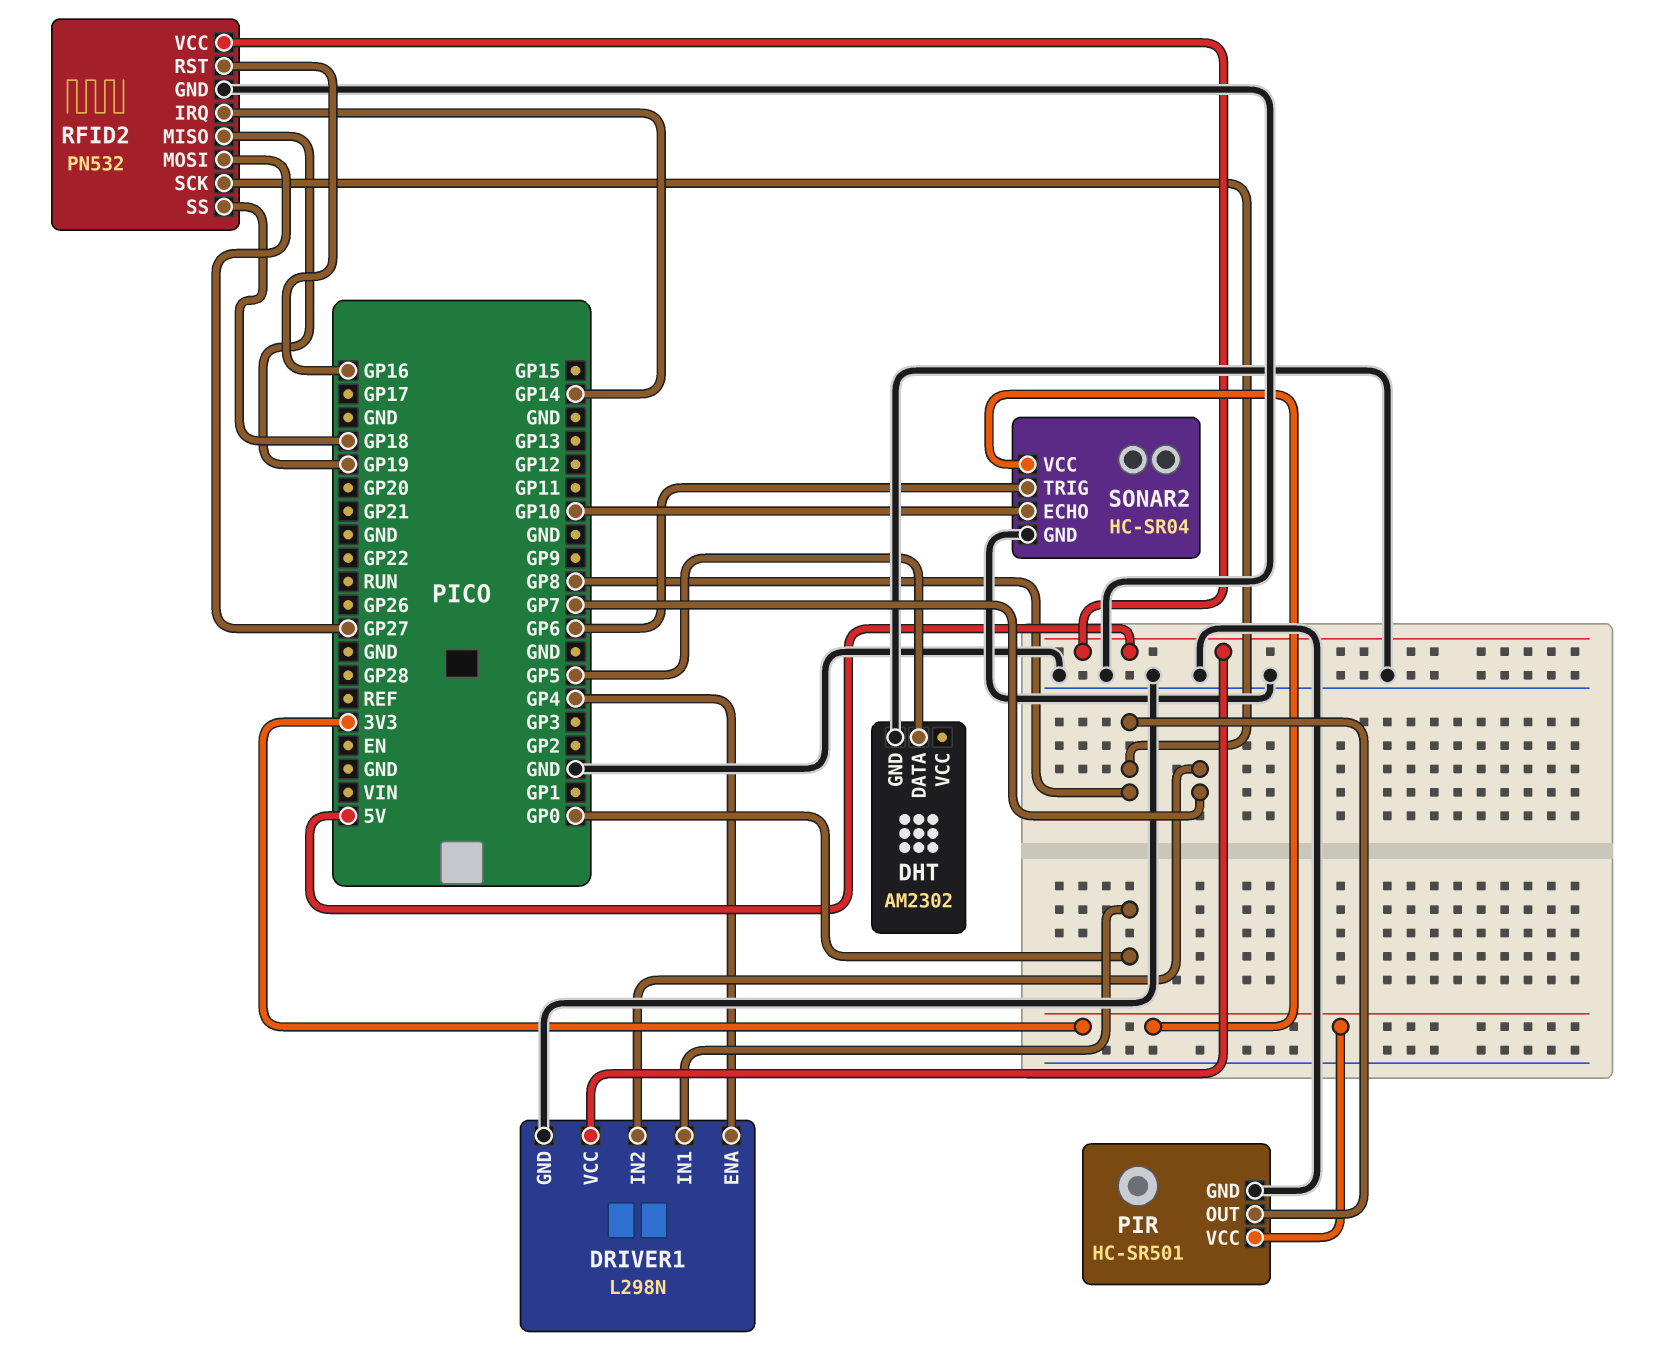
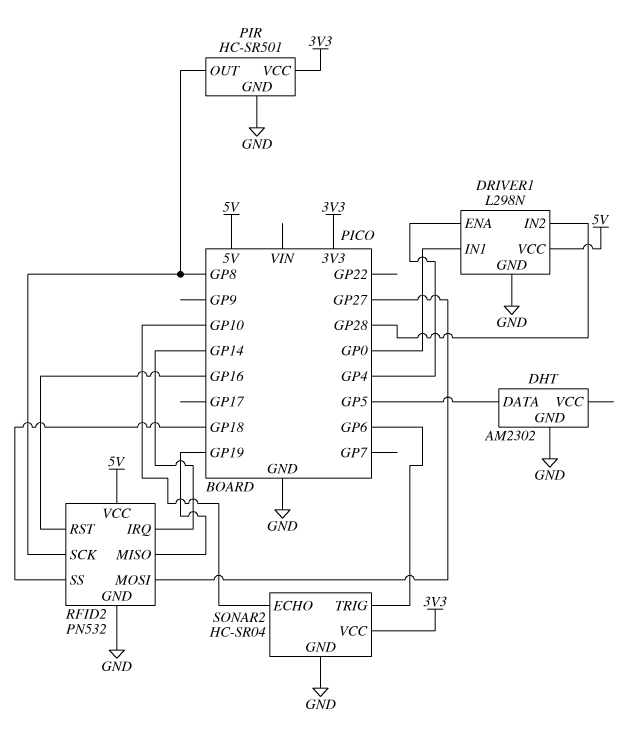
DRIVER1 pin IN2: GP7 -> GP28

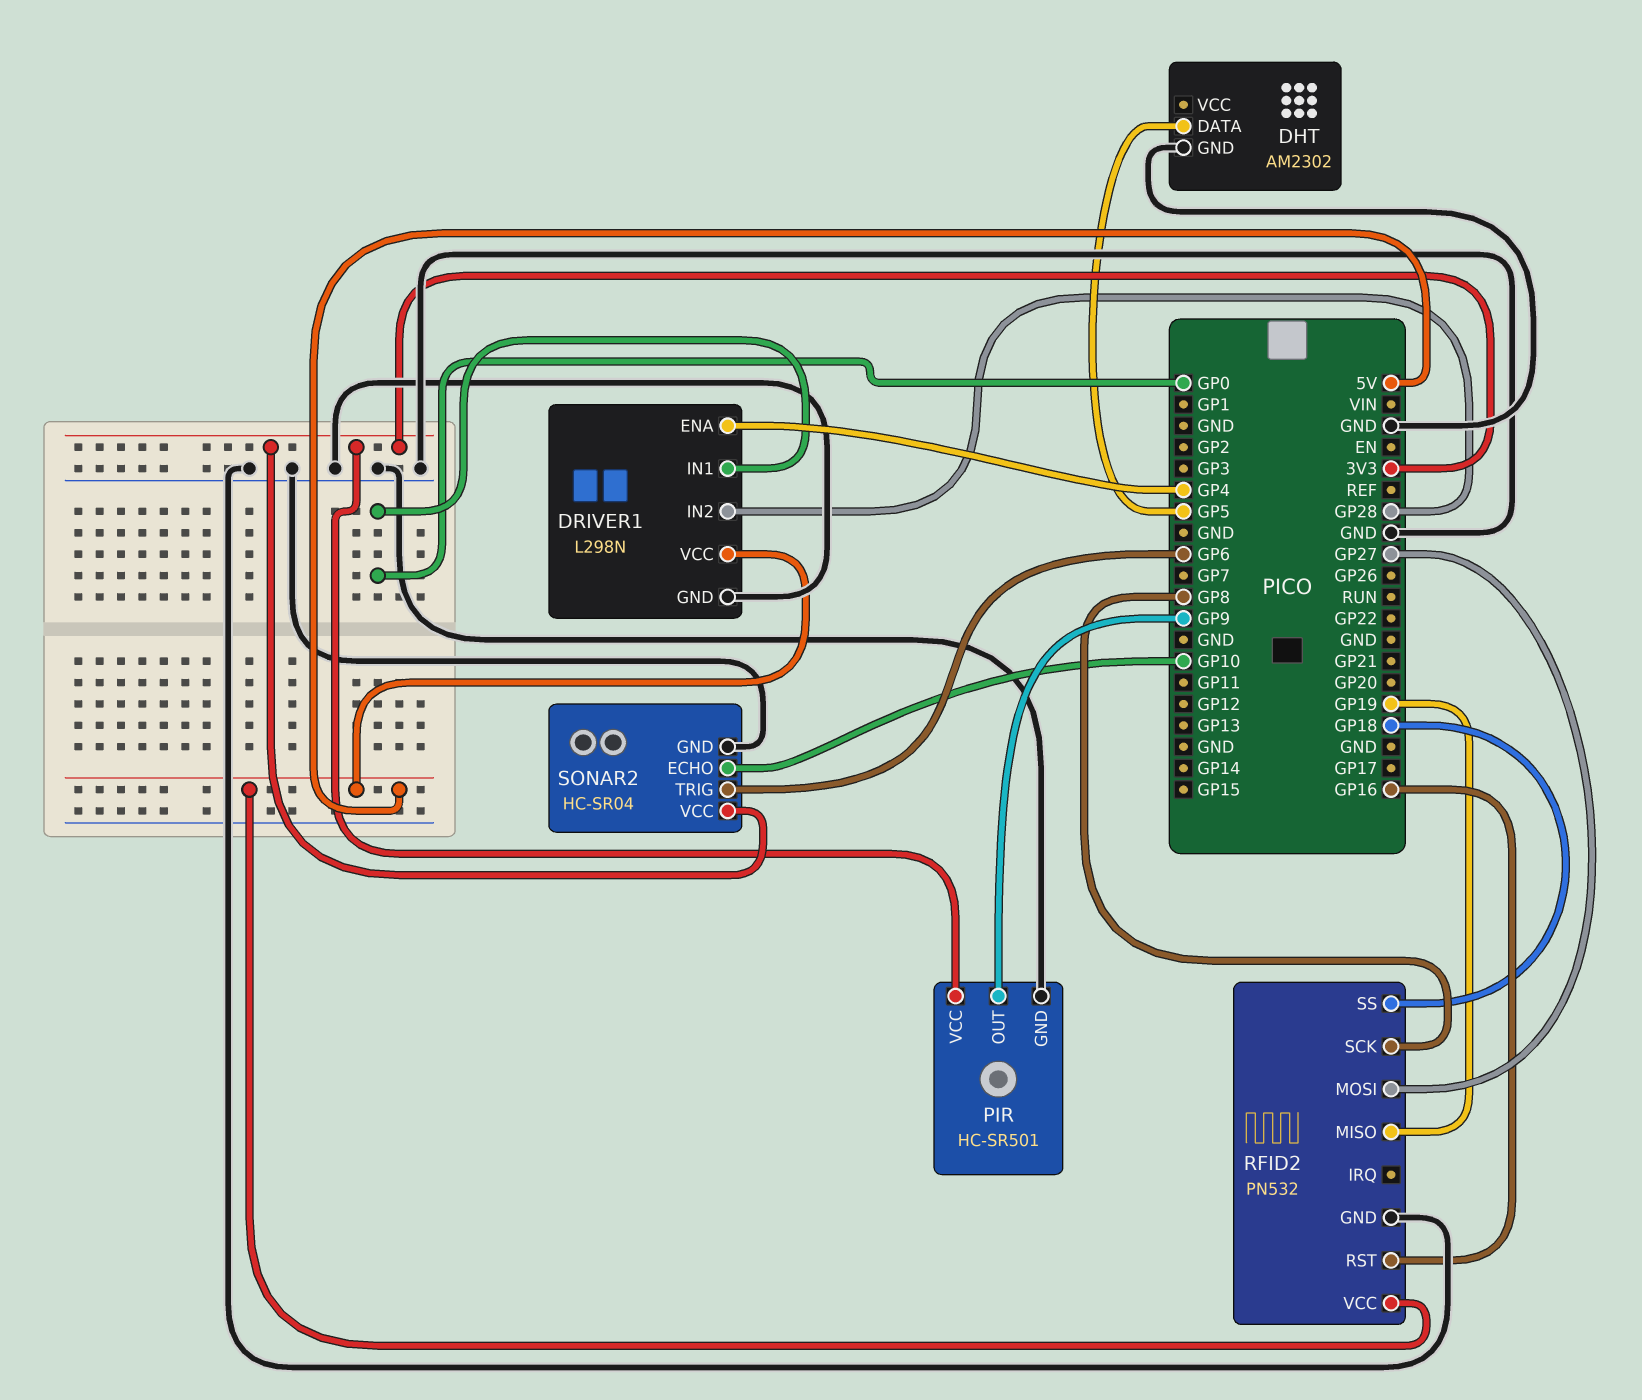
PIR pin OUT: GP8 -> GP9
RFID2 pin IRQ: GP14 -> none

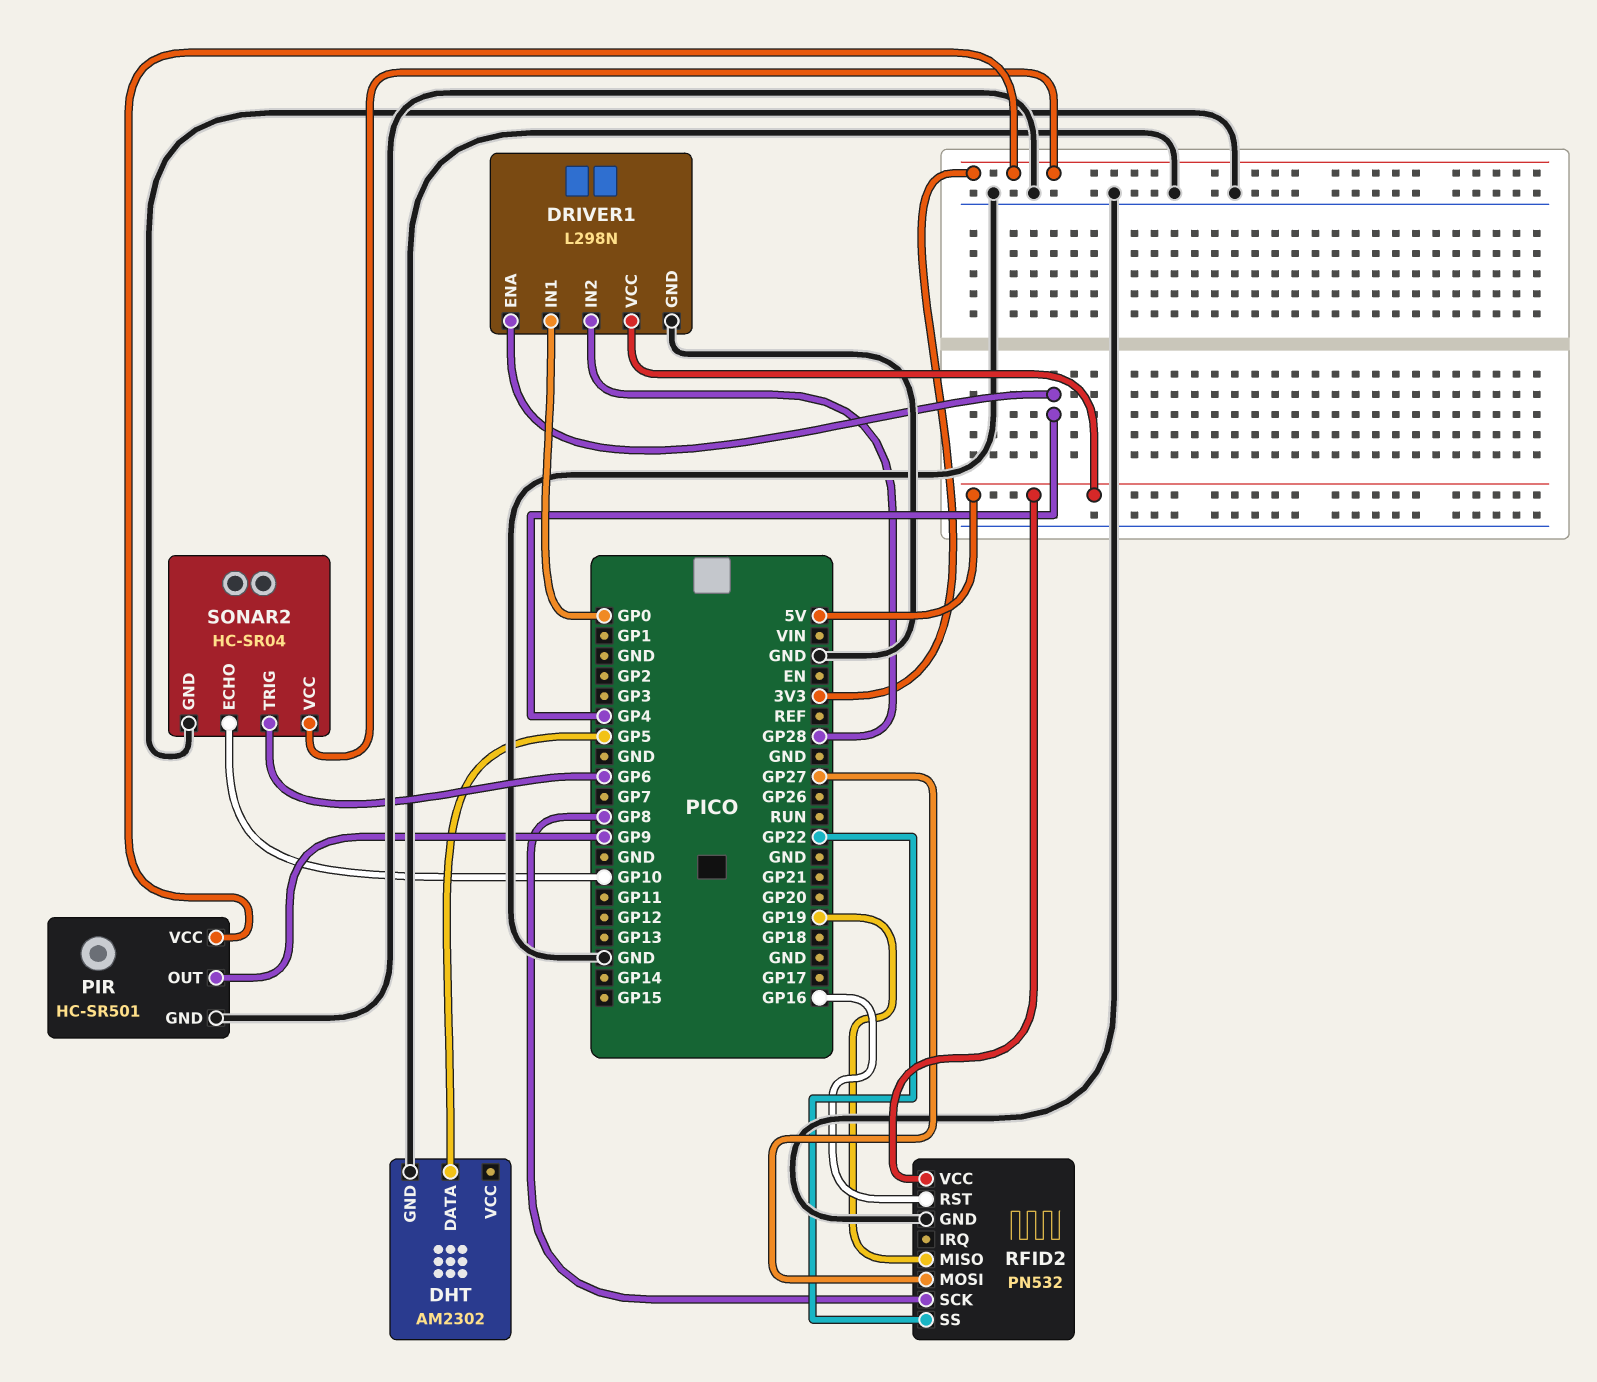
RFID2 pin SS: GP18 -> GP22

